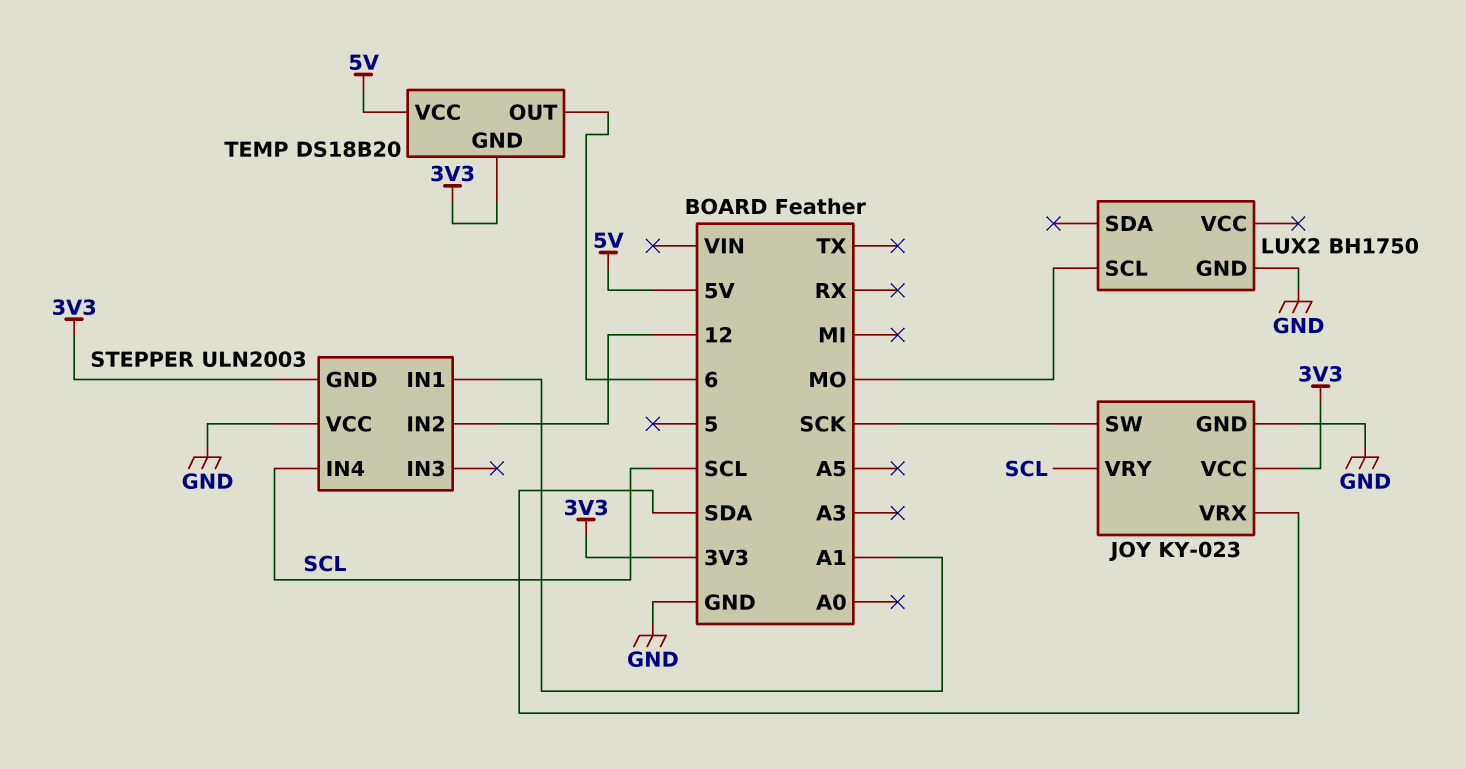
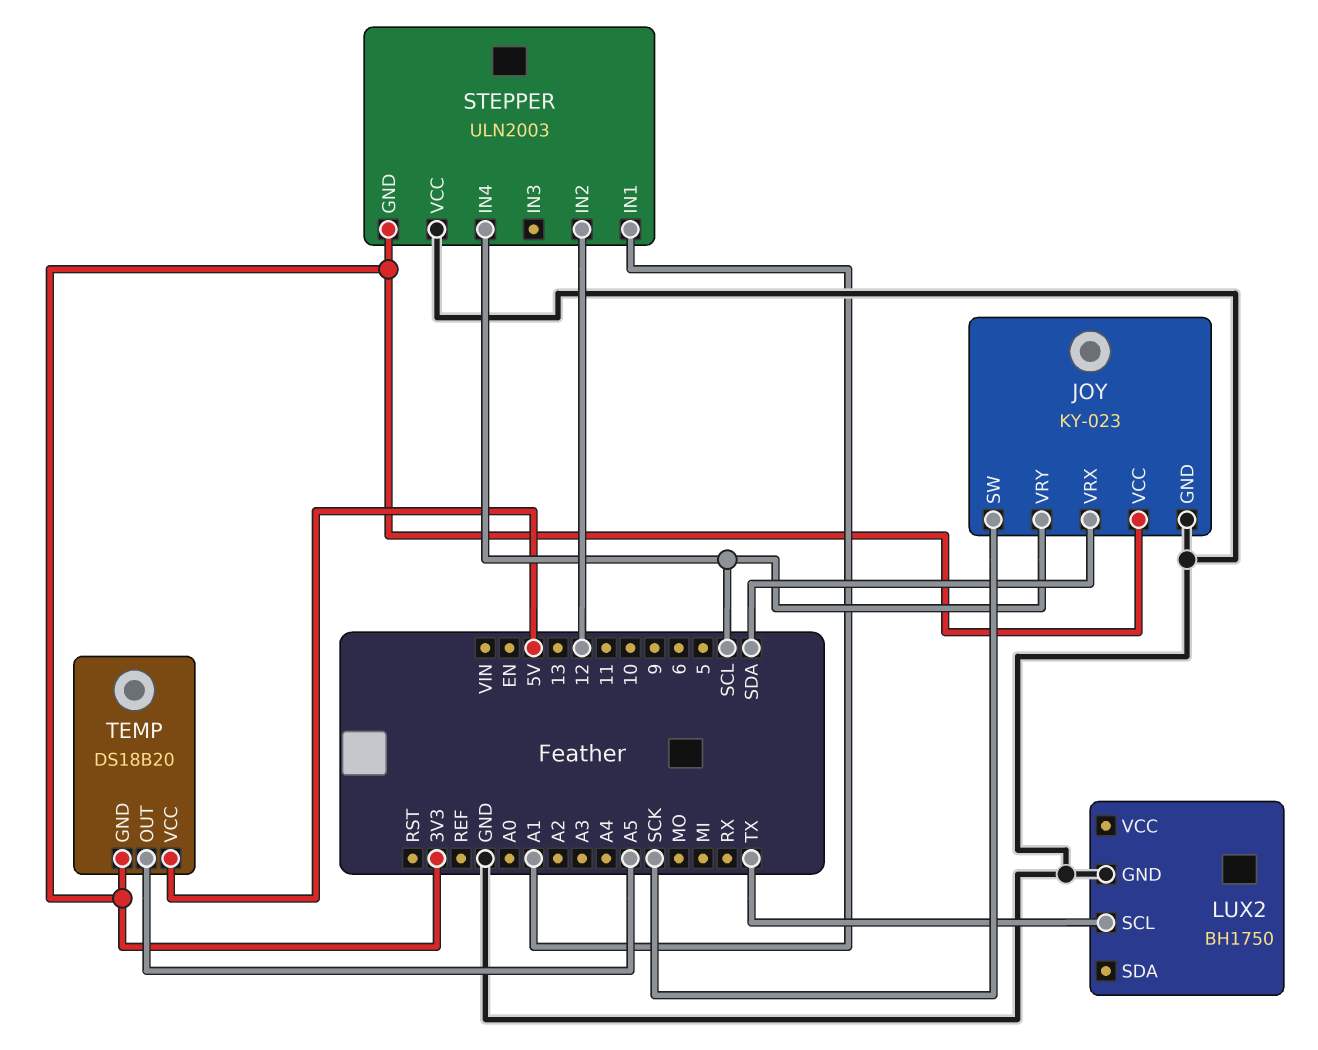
LUX2 pin SCL: MO -> TX
TEMP pin OUT: 6 -> A5

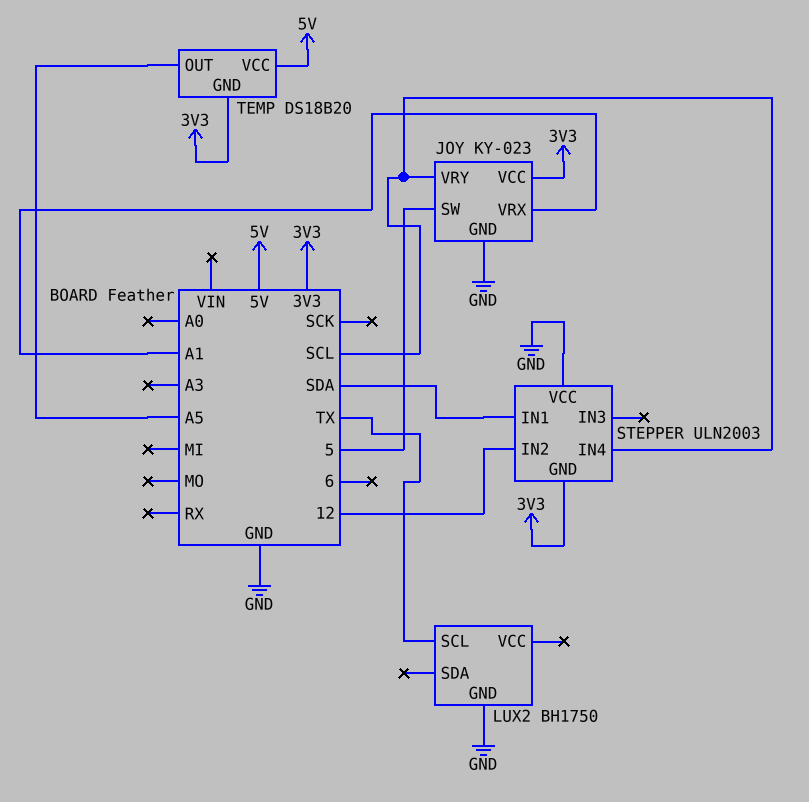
JOY pin SW: SCK -> 5
JOY pin VRX: SDA -> A1
STEPPER pin IN1: A1 -> SDA

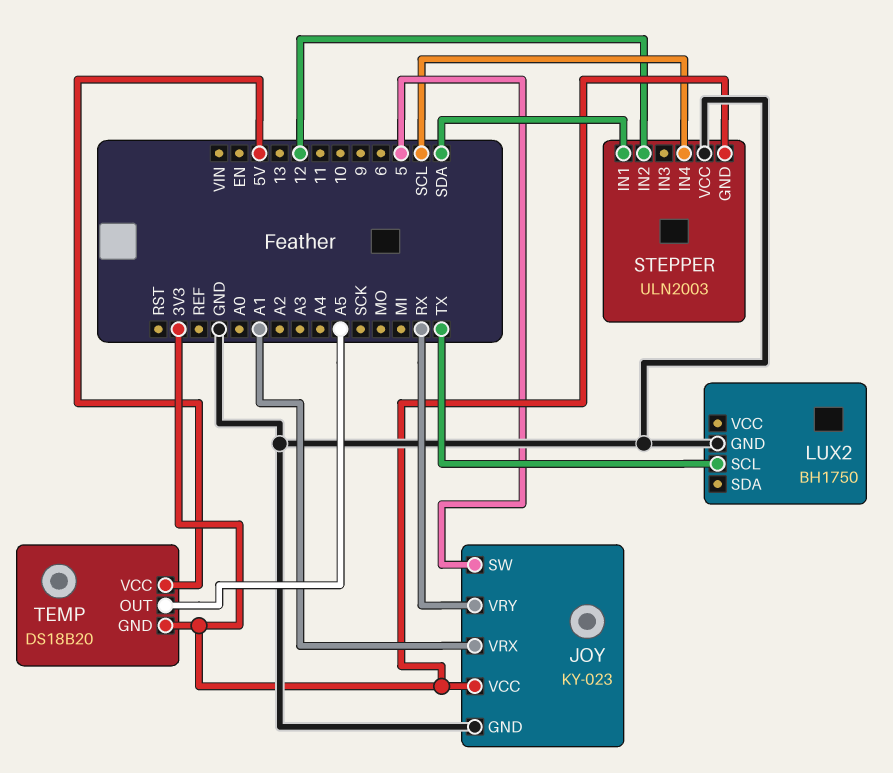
JOY pin VRY: SCL -> RX

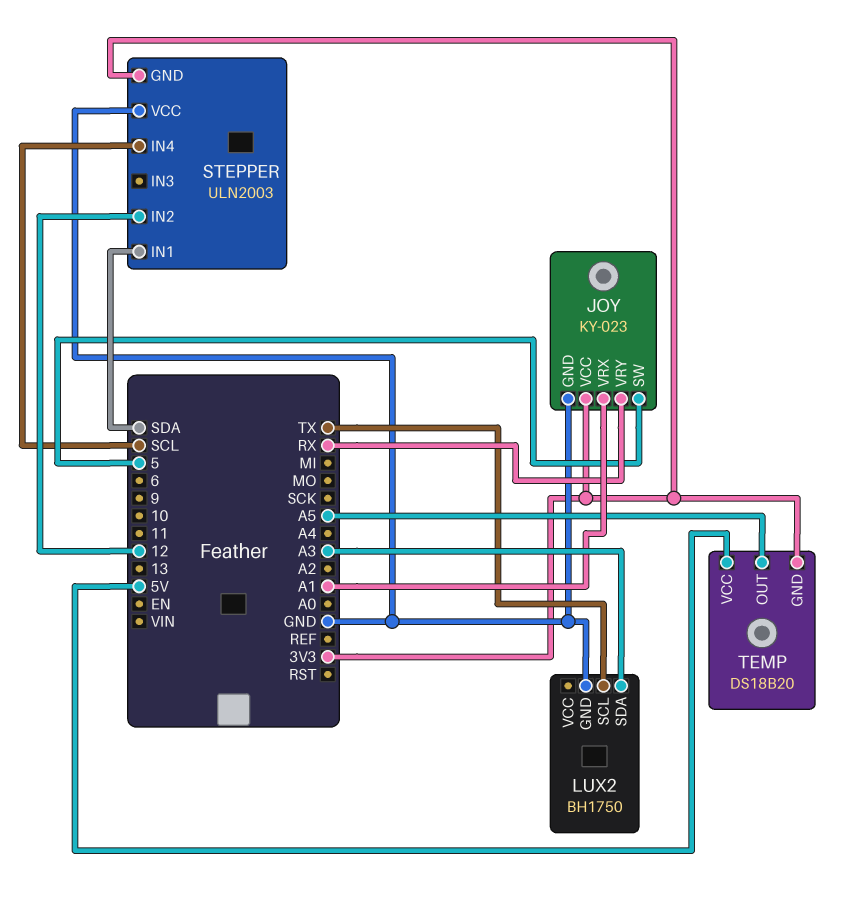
LUX2 pin SDA: none -> A3

